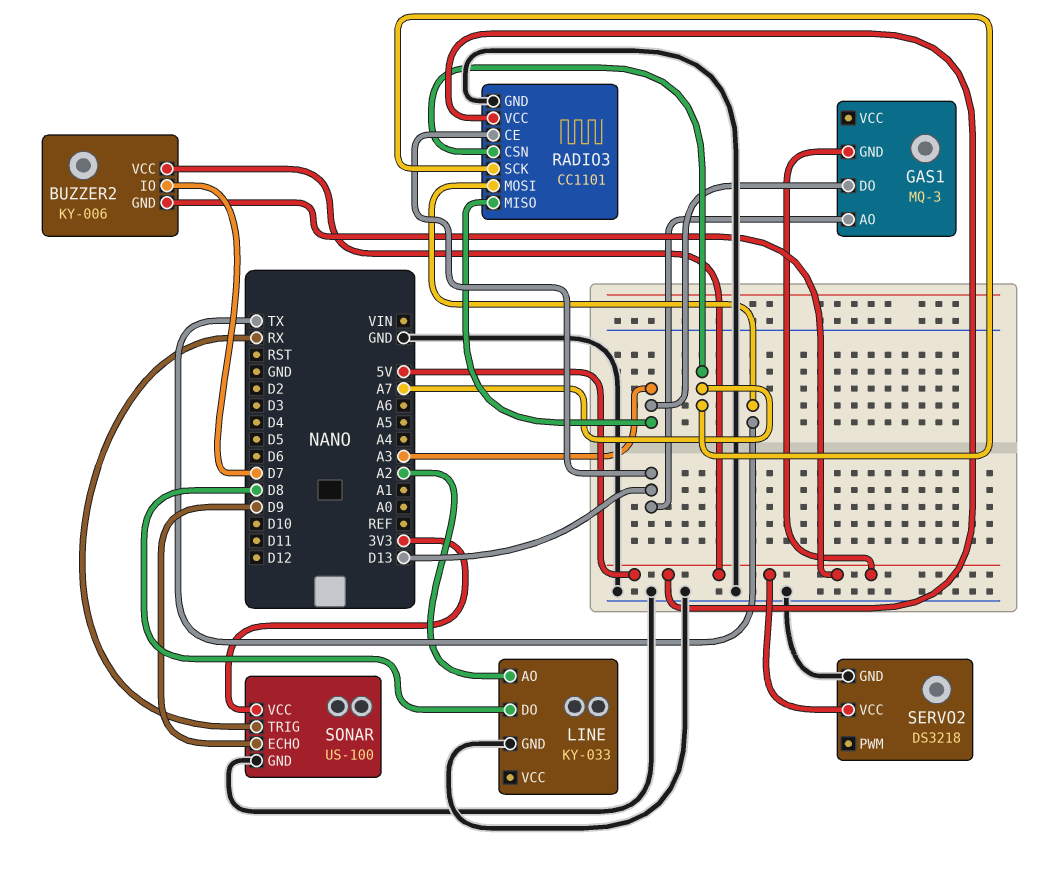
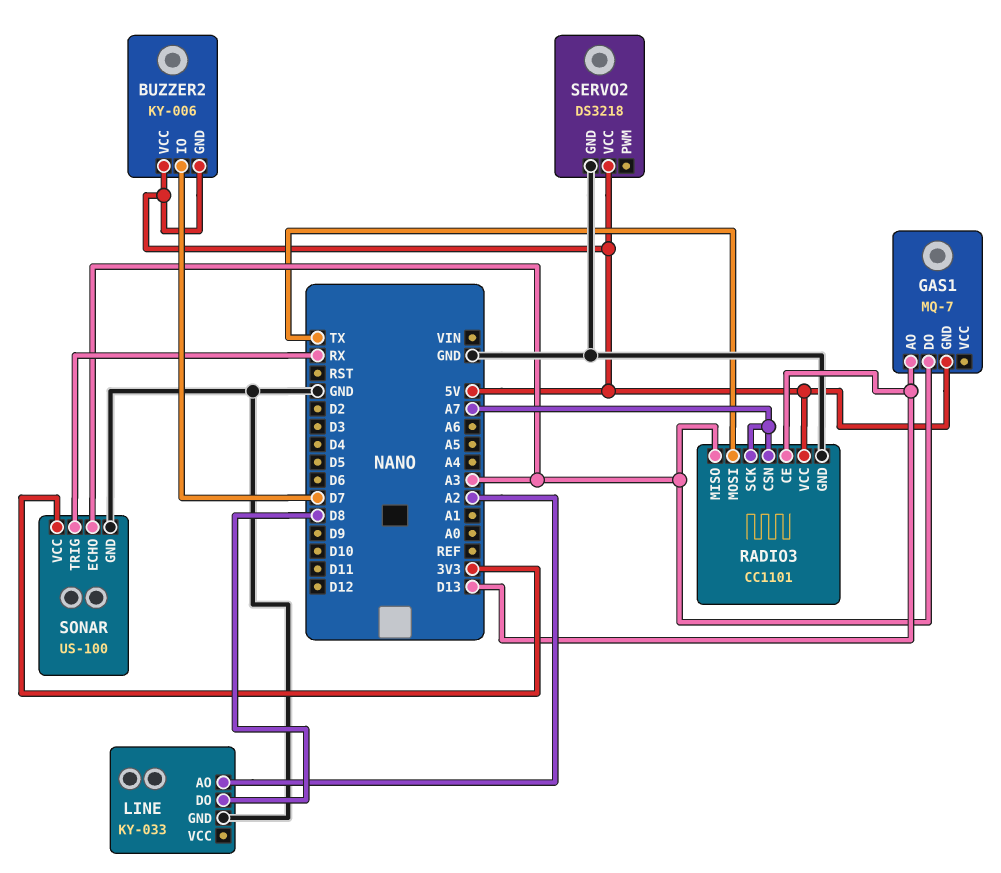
GAS1: MQ-3 -> MQ-7
SONAR pin ECHO: D9 -> A3

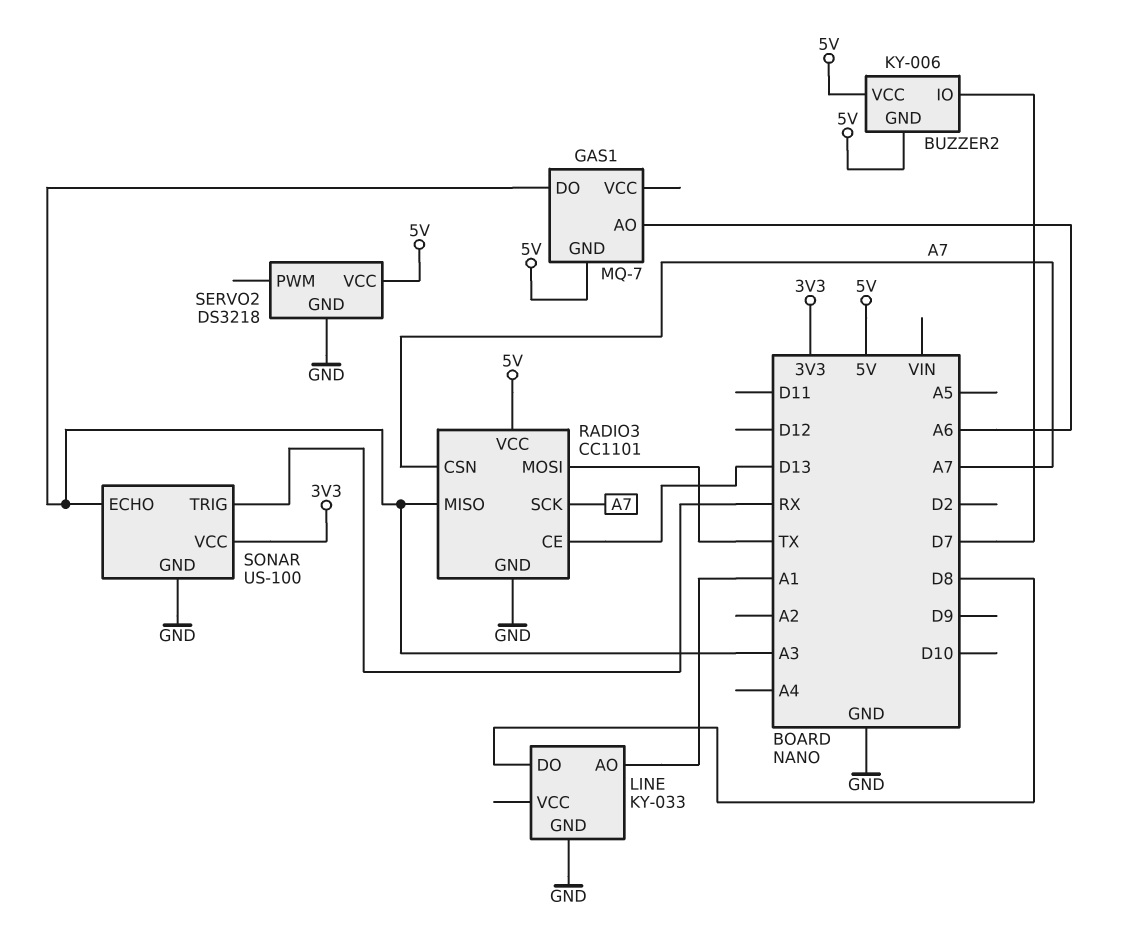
GAS1 pin AO: D13 -> A6
LINE pin AO: A2 -> A1

